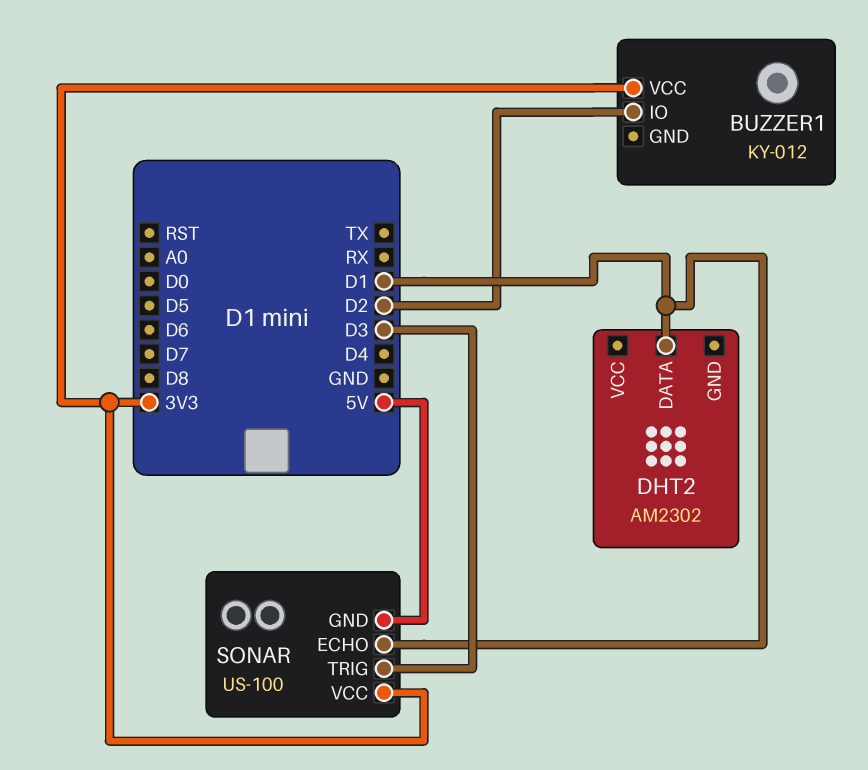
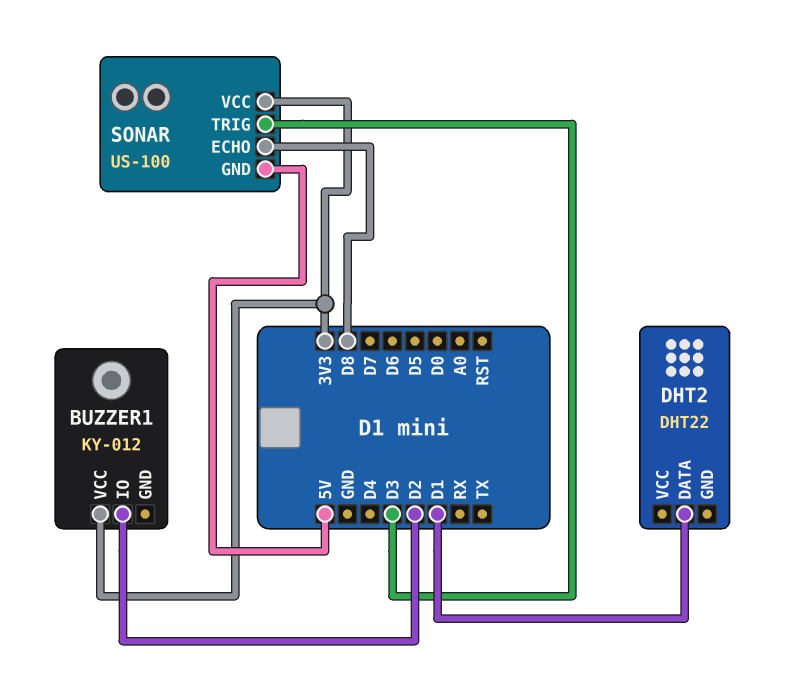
DHT2: AM2302 -> DHT22
SONAR pin ECHO: D1 -> D8

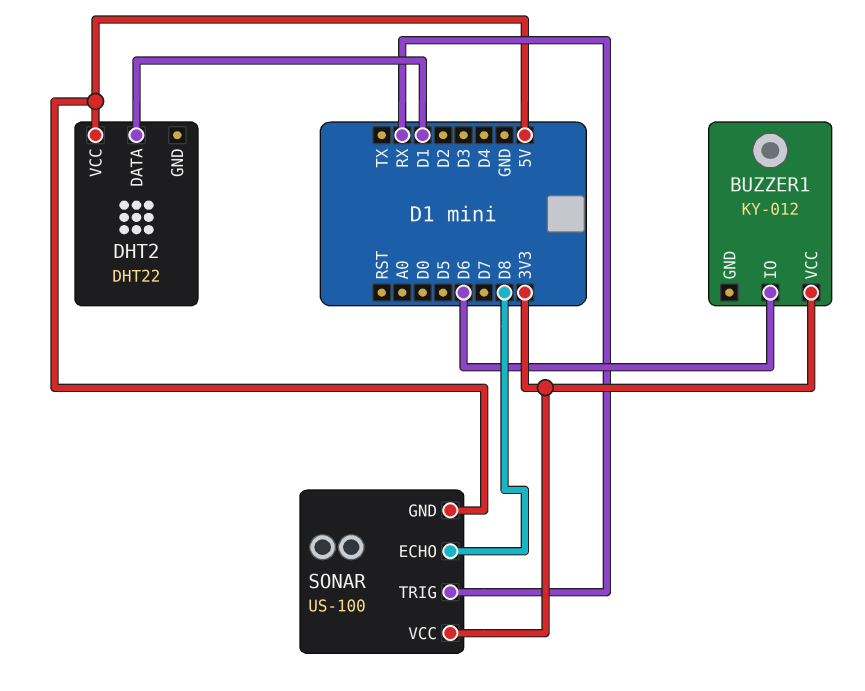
BUZZER1 pin IO: D2 -> D6
DHT2 pin VCC: none -> 5V
SONAR pin TRIG: D3 -> RX

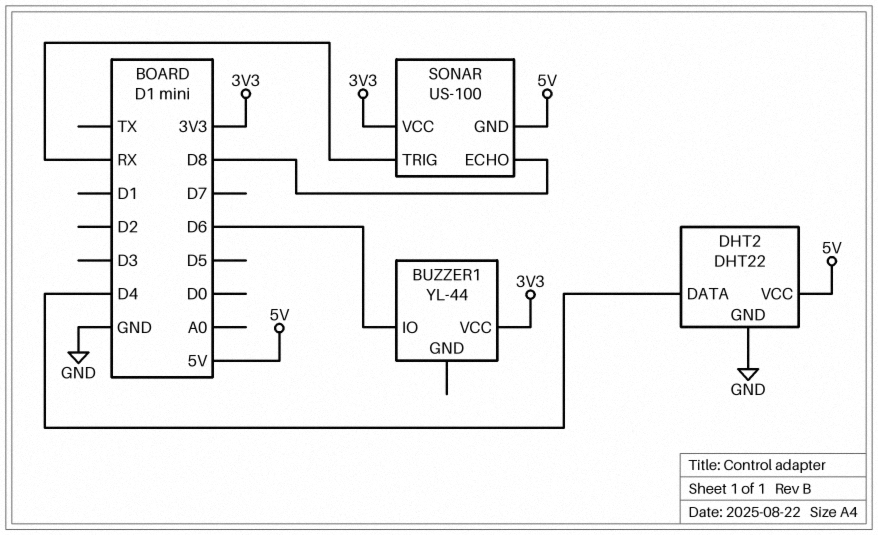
BUZZER1: KY-012 -> YL-44
DHT2 pin DATA: D1 -> D4
DHT2 pin GND: none -> GND

